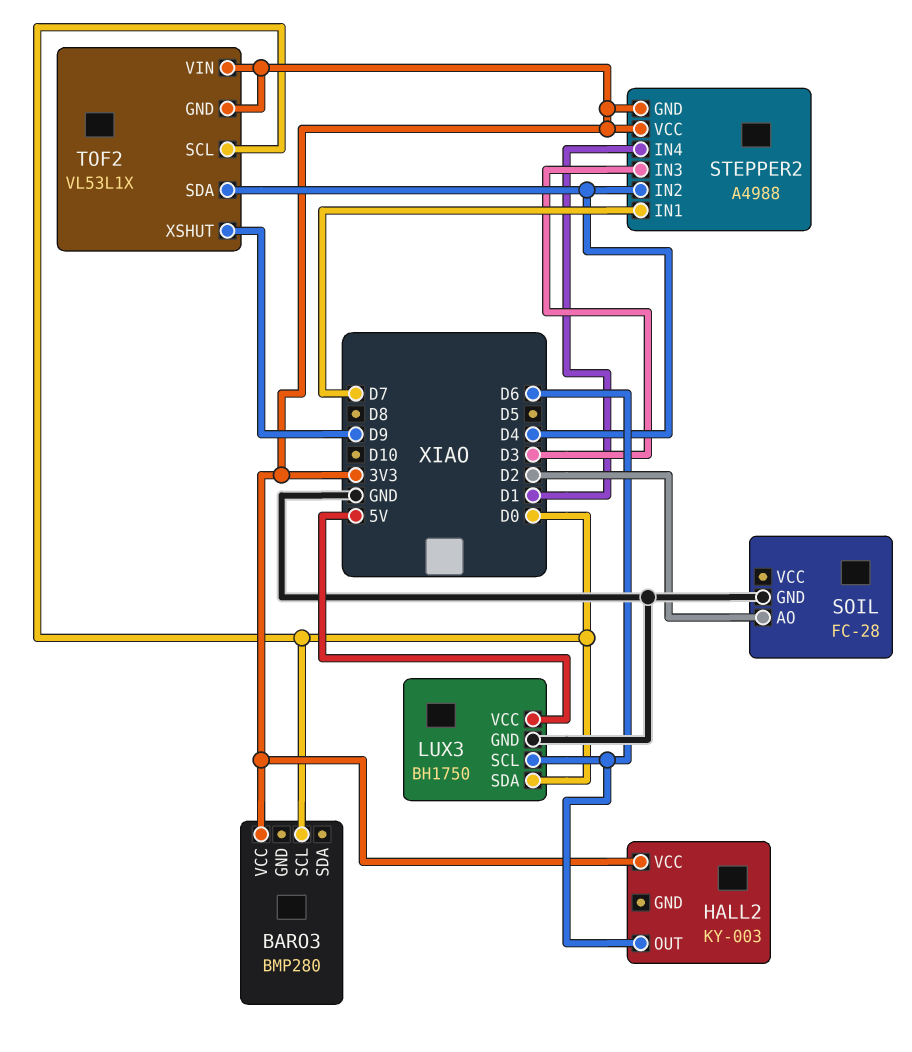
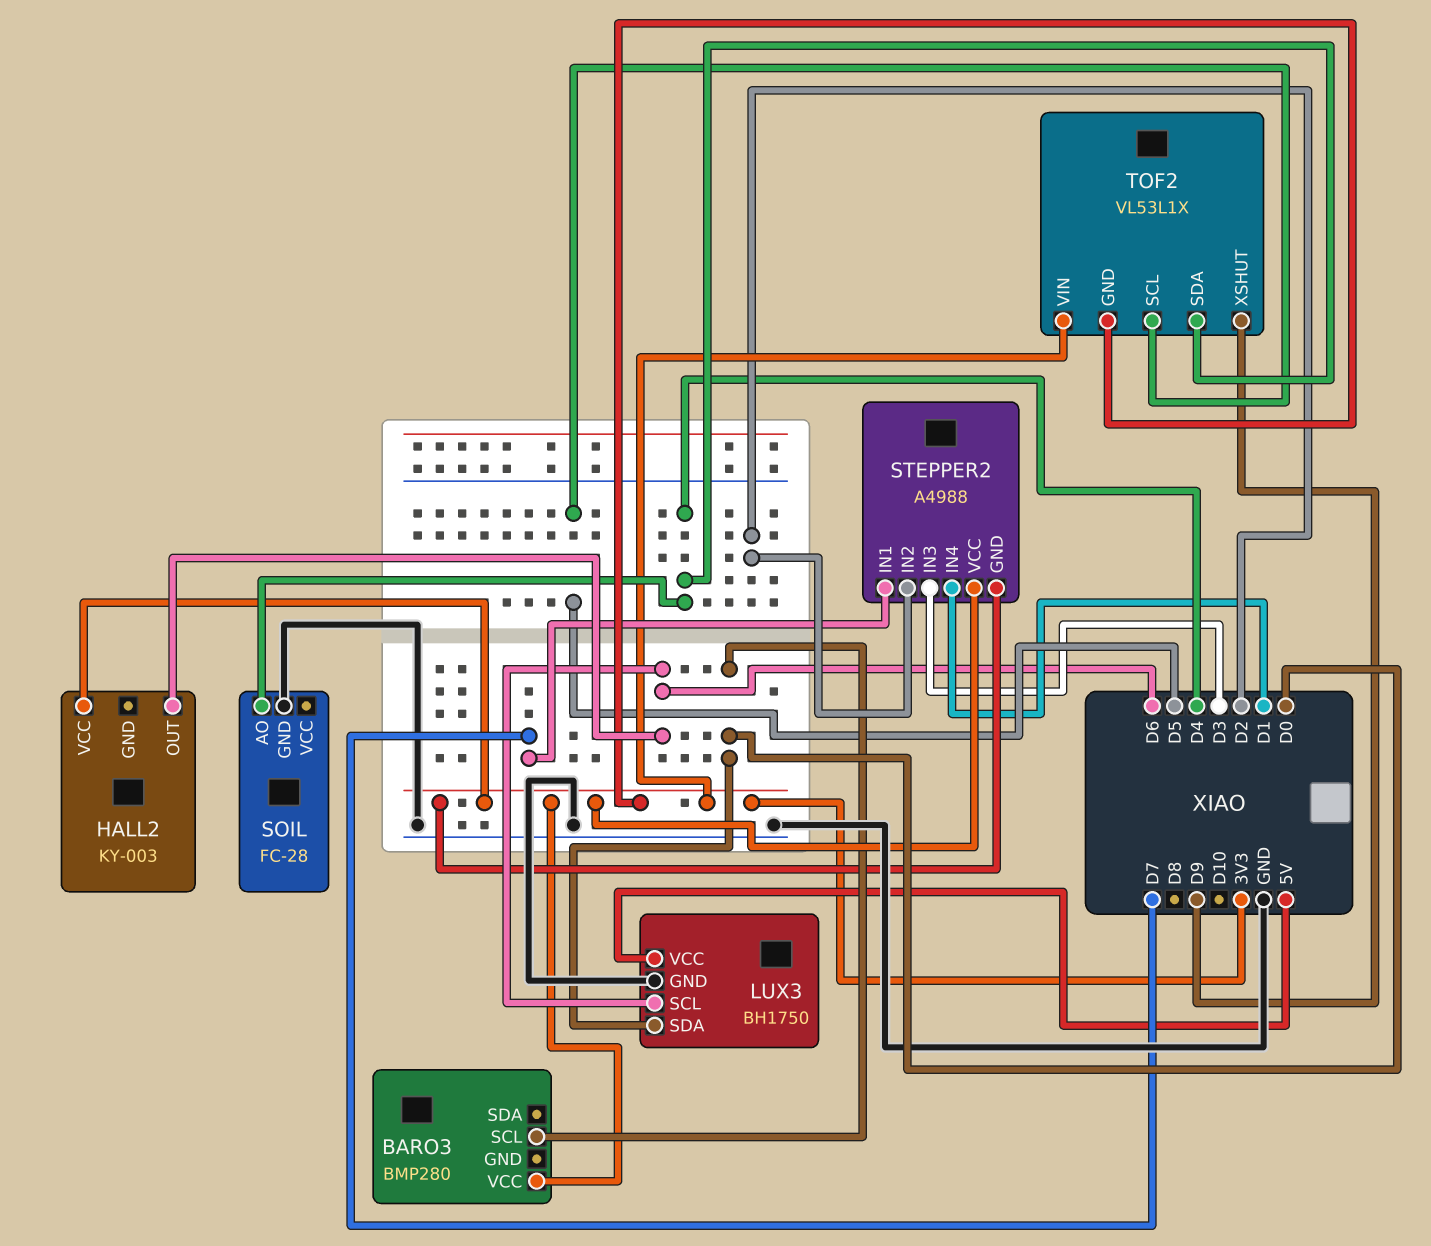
SOIL pin AO: D2 -> D4
STEPPER2 pin IN2: D4 -> D2
TOF2 pin SCL: D0 -> D5

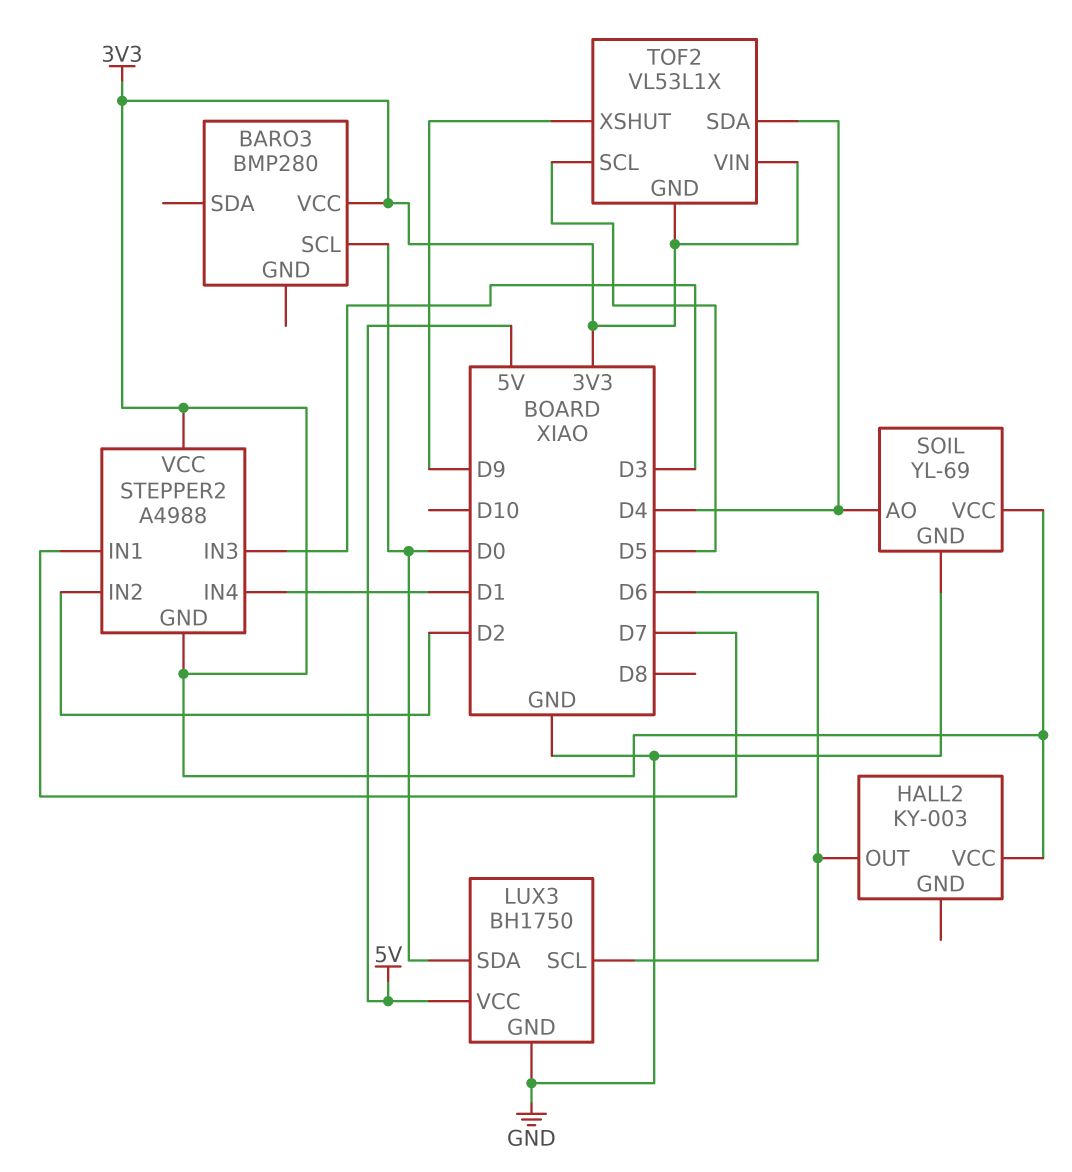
SOIL: FC-28 -> YL-69
SOIL pin VCC: none -> 3V3

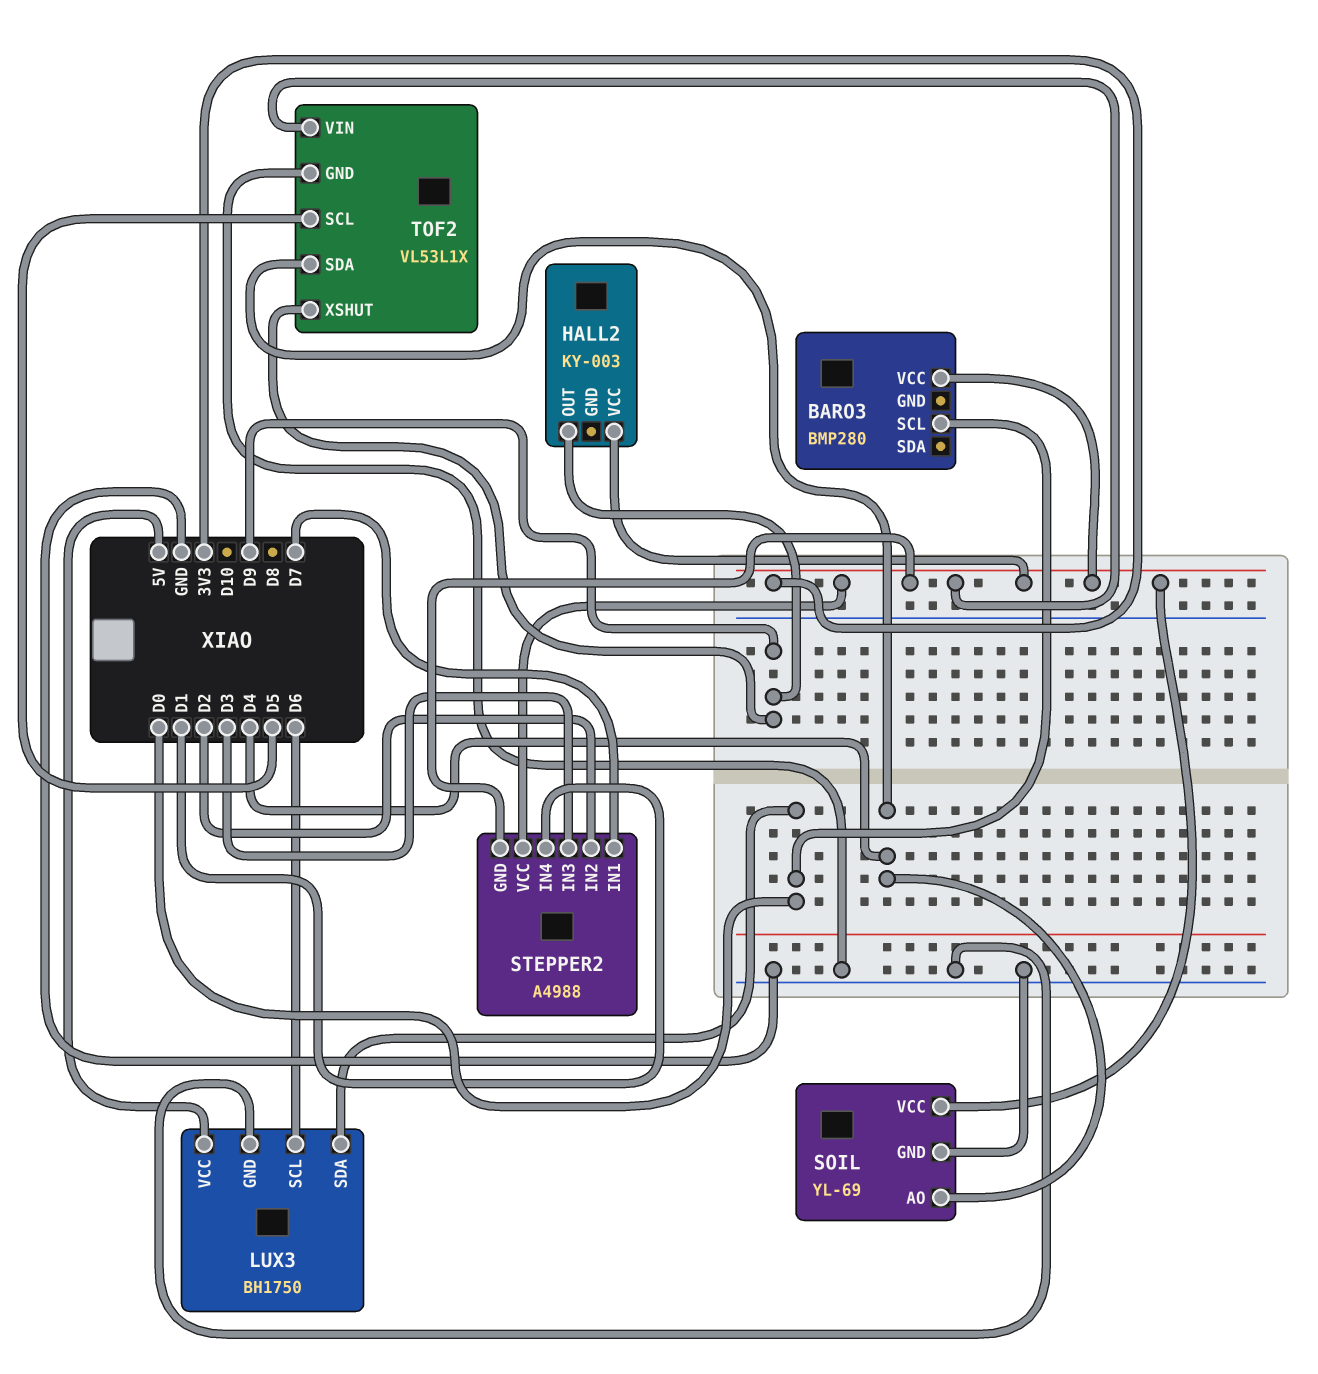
HALL2 pin OUT: D6 -> D9
TOF2 pin GND: 3V3 -> GND

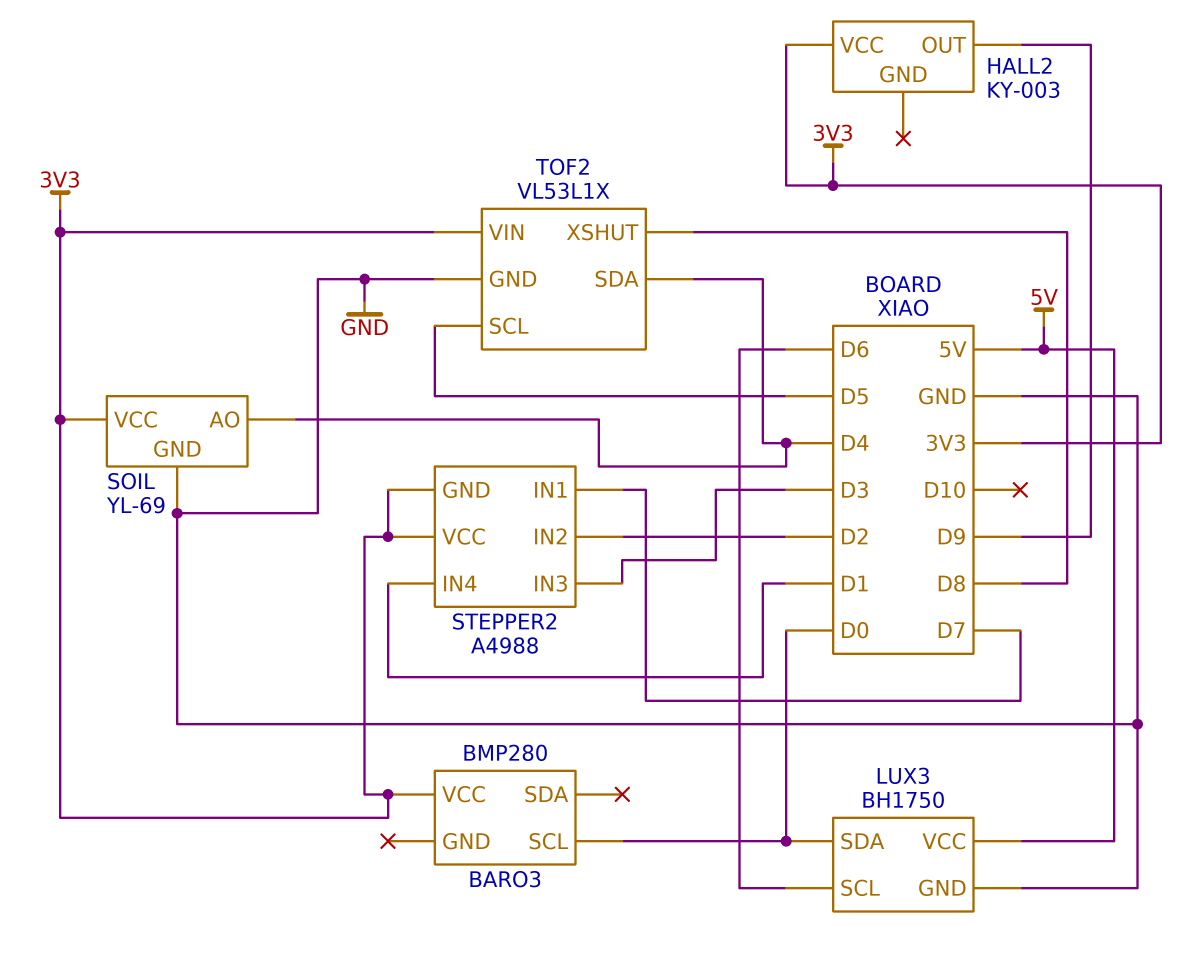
TOF2 pin XSHUT: D9 -> D8

